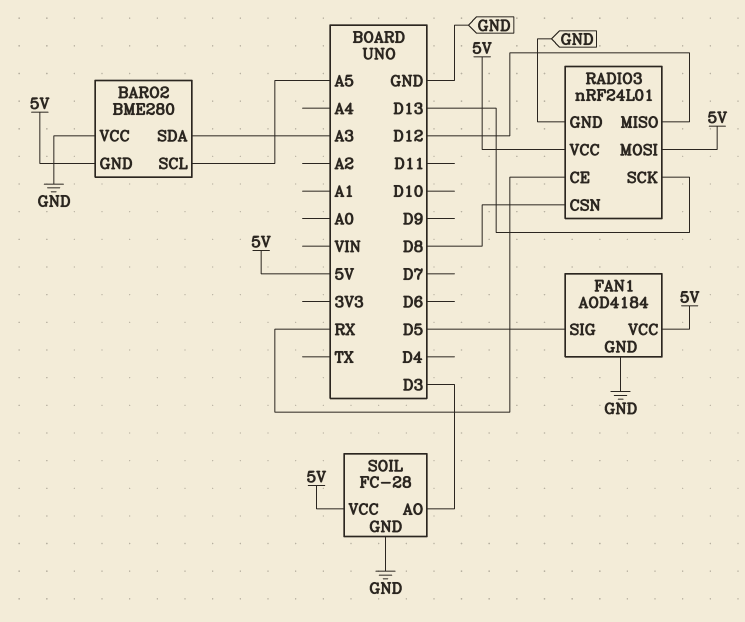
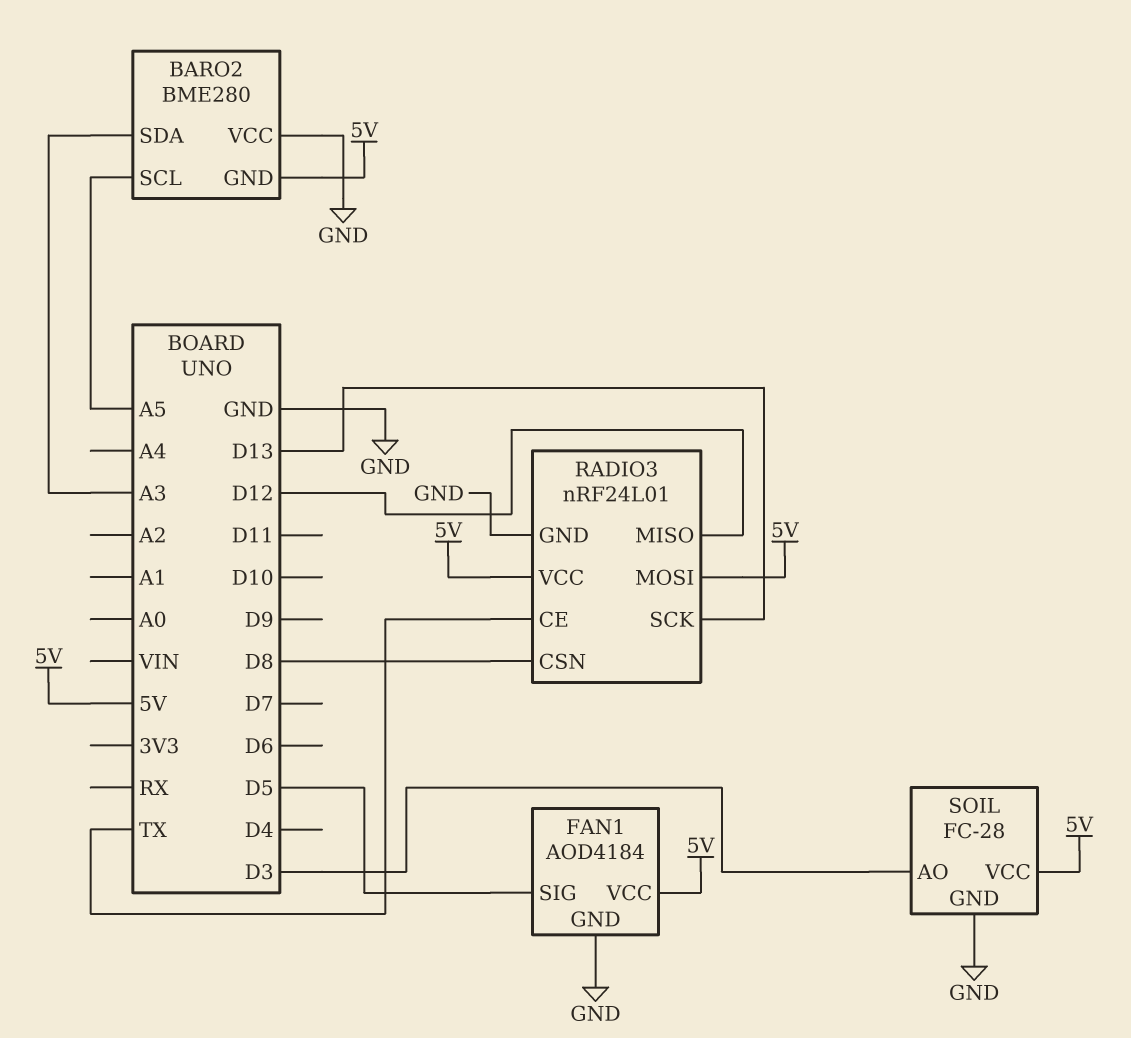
RADIO3 pin CE: RX -> TX

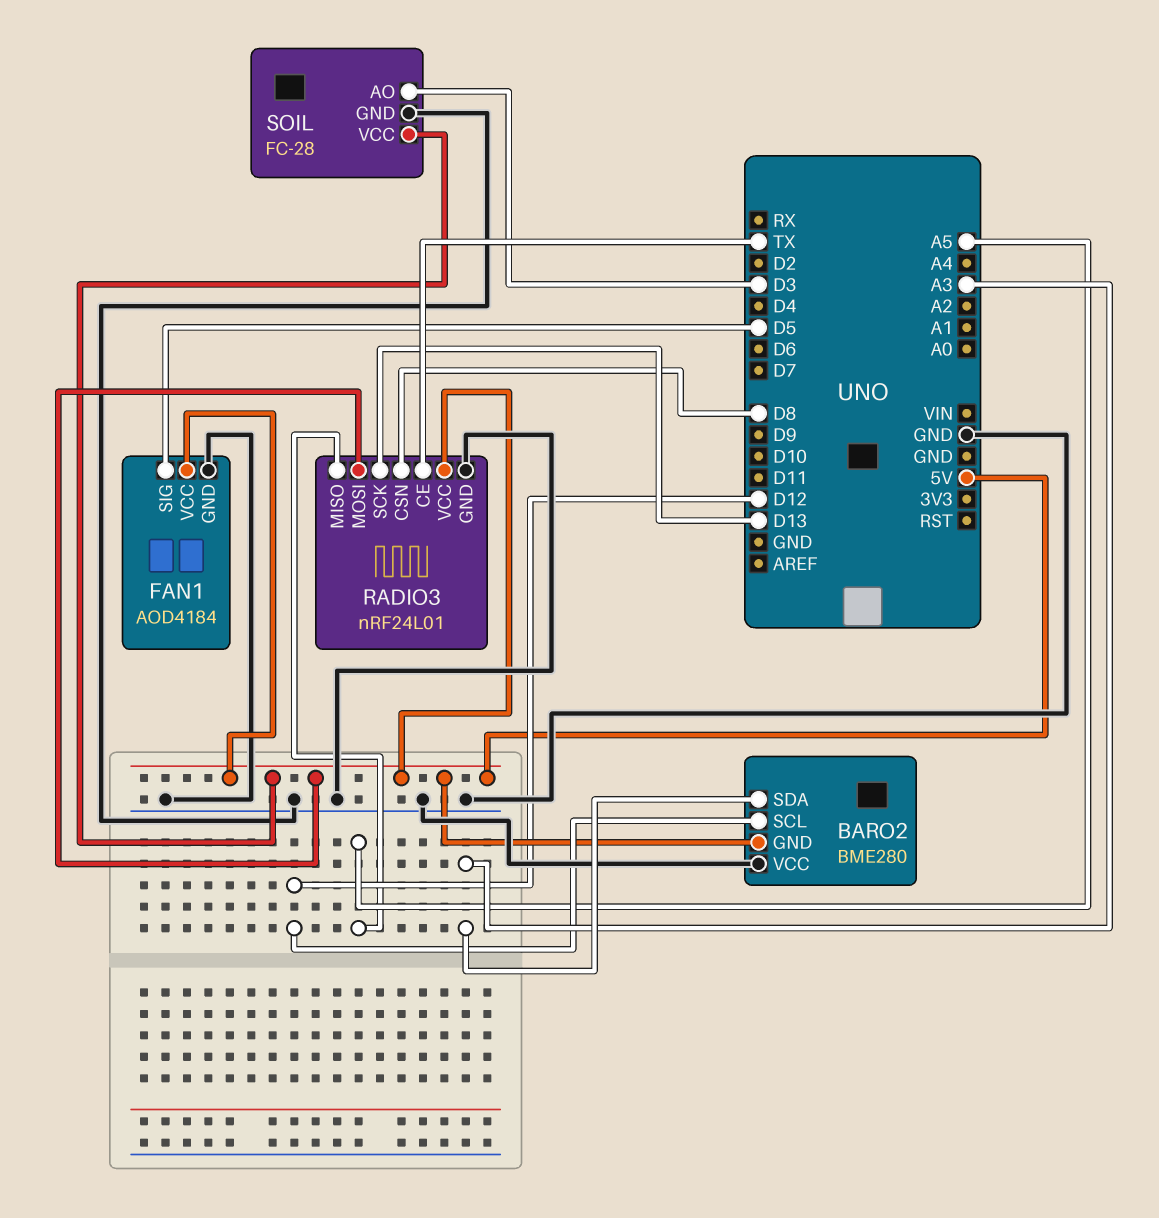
BARO2 pin SCL: A5 -> D12
RADIO3 pin MISO: D12 -> A5

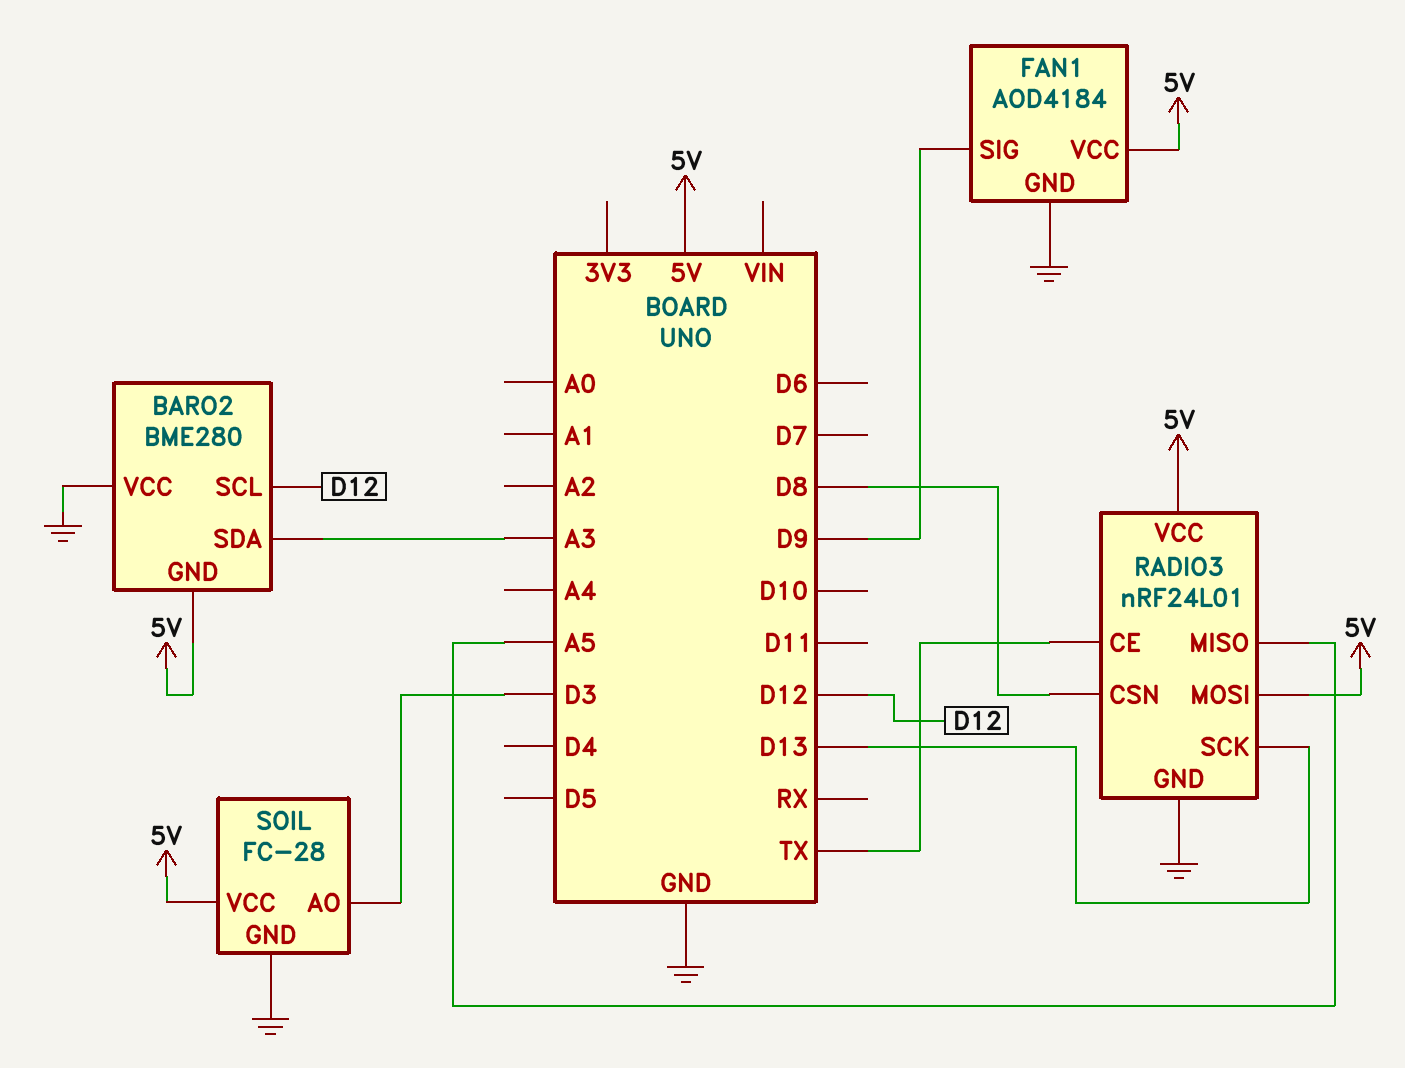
FAN1 pin SIG: D5 -> D9

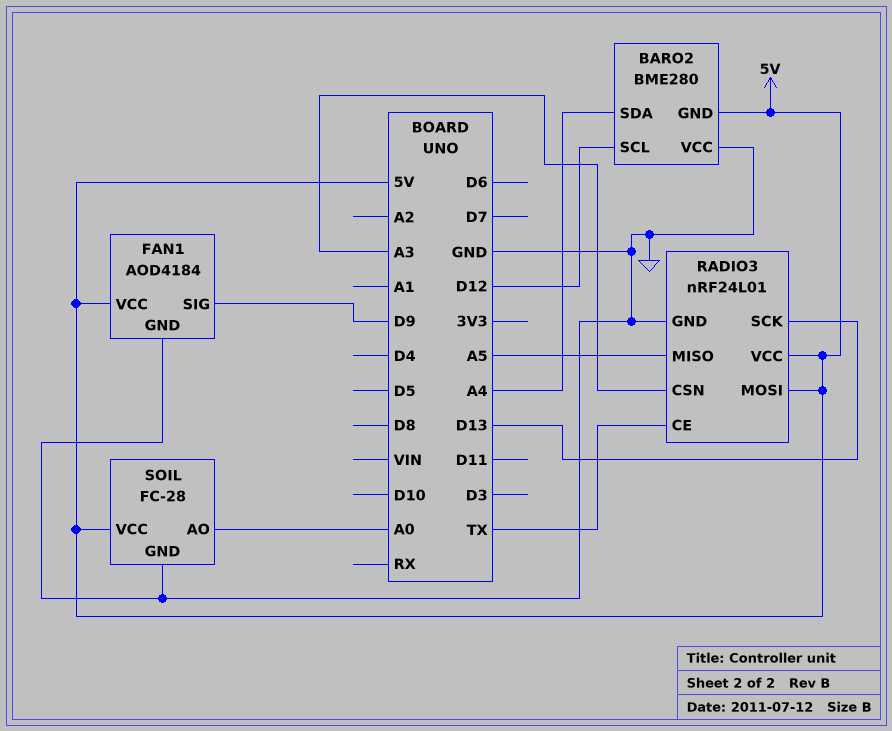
BARO2 pin SDA: A3 -> A4
RADIO3 pin CSN: D8 -> A3
SOIL pin AO: D3 -> A0

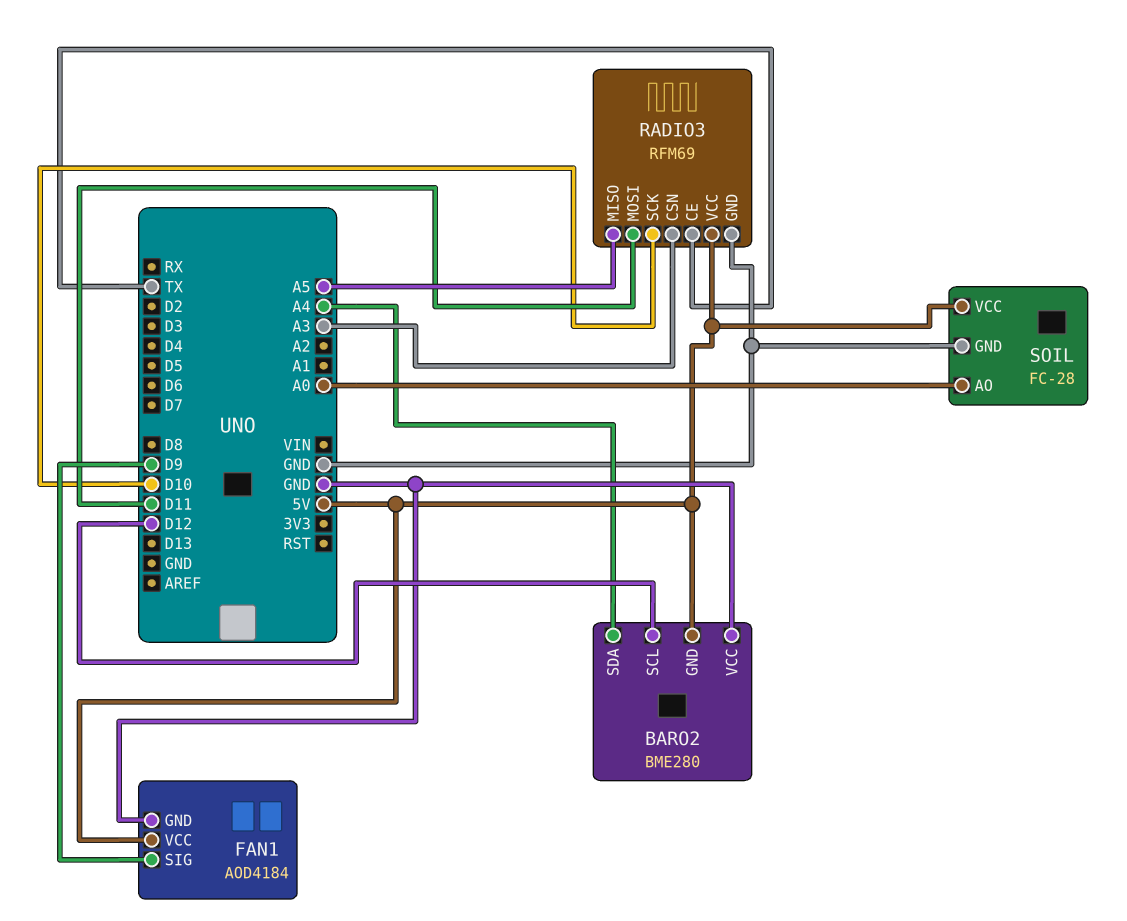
RADIO3: nRF24L01 -> RFM69
RADIO3 pin MOSI: 5V -> D11
RADIO3 pin SCK: D13 -> D10

